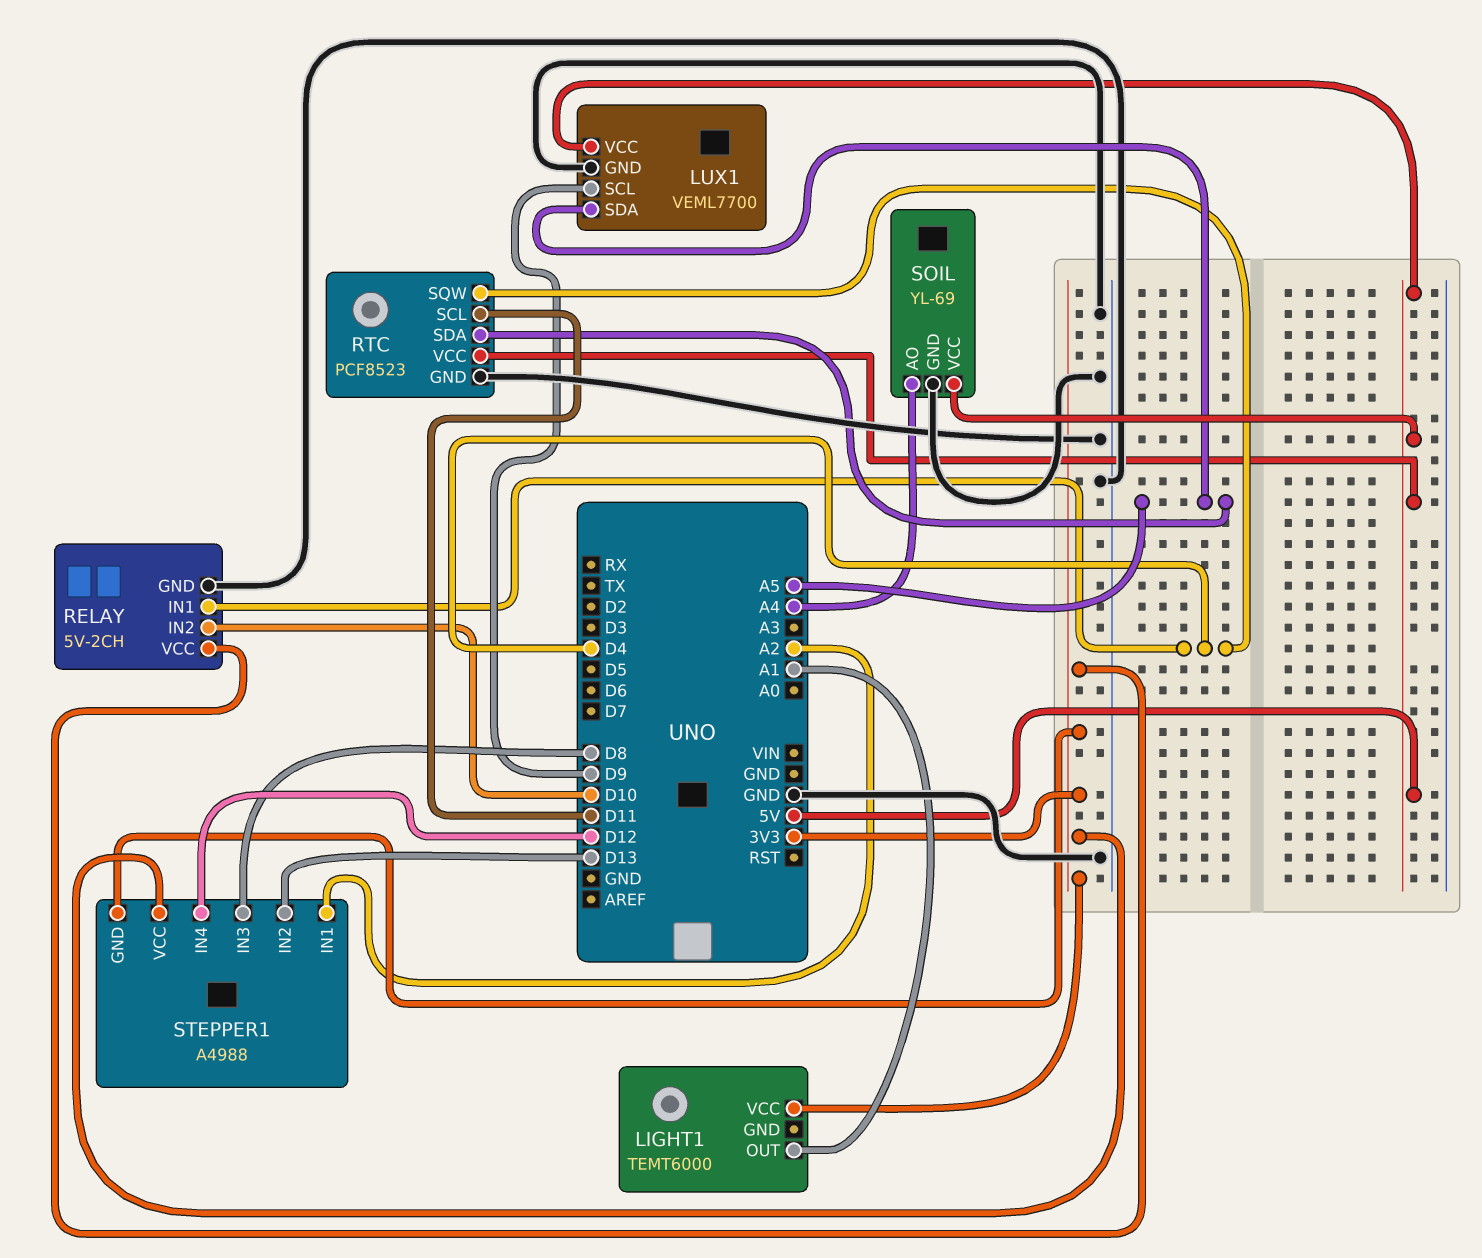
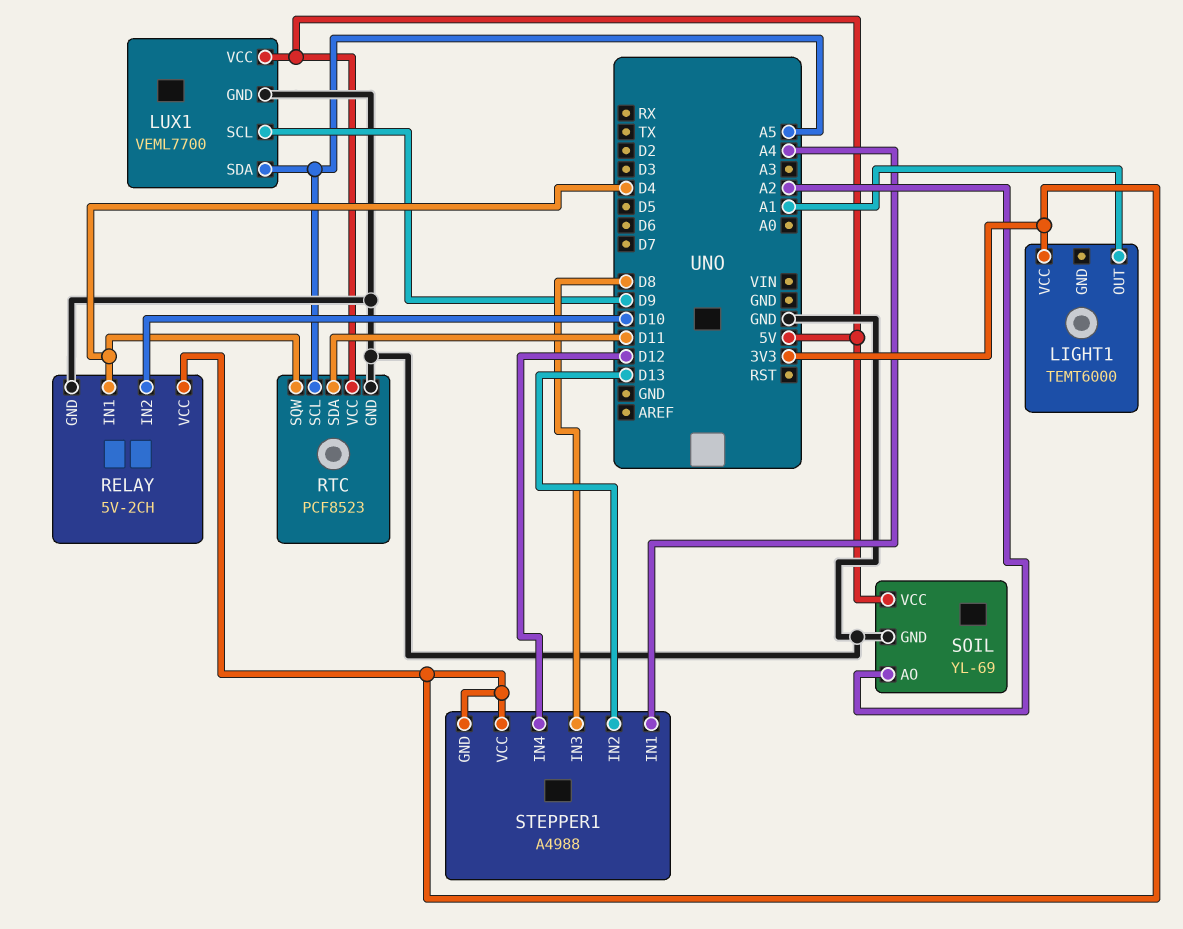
RTC pin SCL: D11 -> A5
RTC pin SDA: A5 -> D11
SOIL pin AO: A4 -> A2
STEPPER1 pin IN1: A2 -> A4

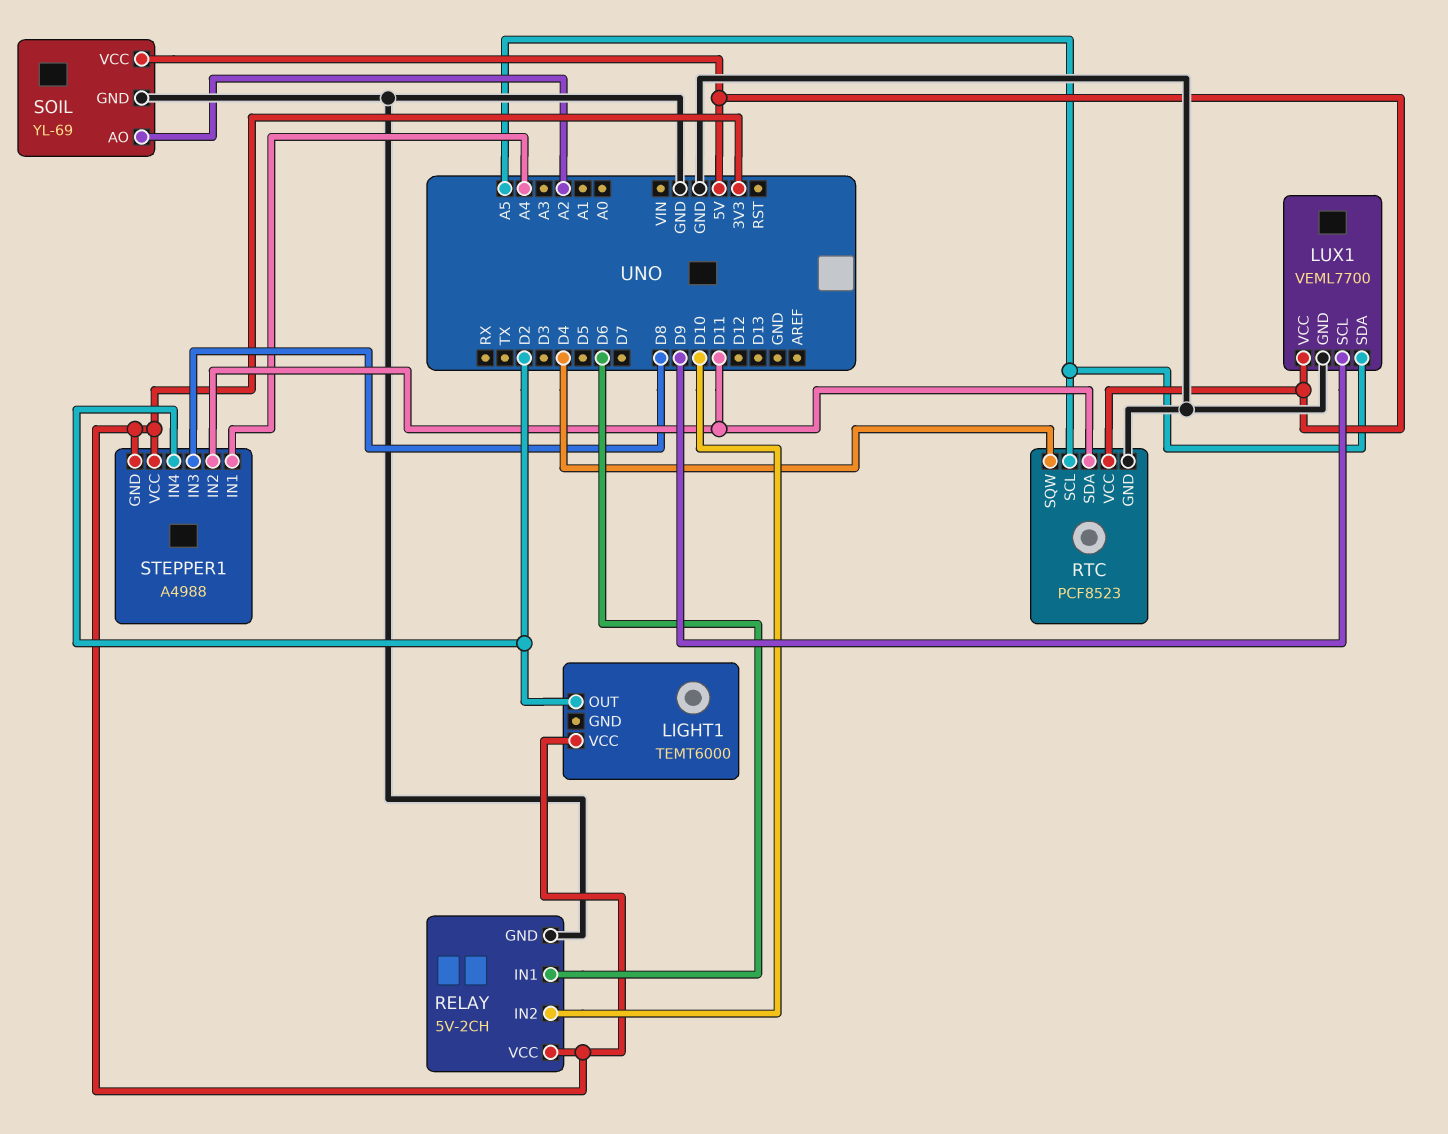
LIGHT1 pin OUT: A1 -> D2
RELAY pin IN1: D4 -> D6
STEPPER1 pin IN2: D13 -> D11
STEPPER1 pin IN4: D12 -> D2

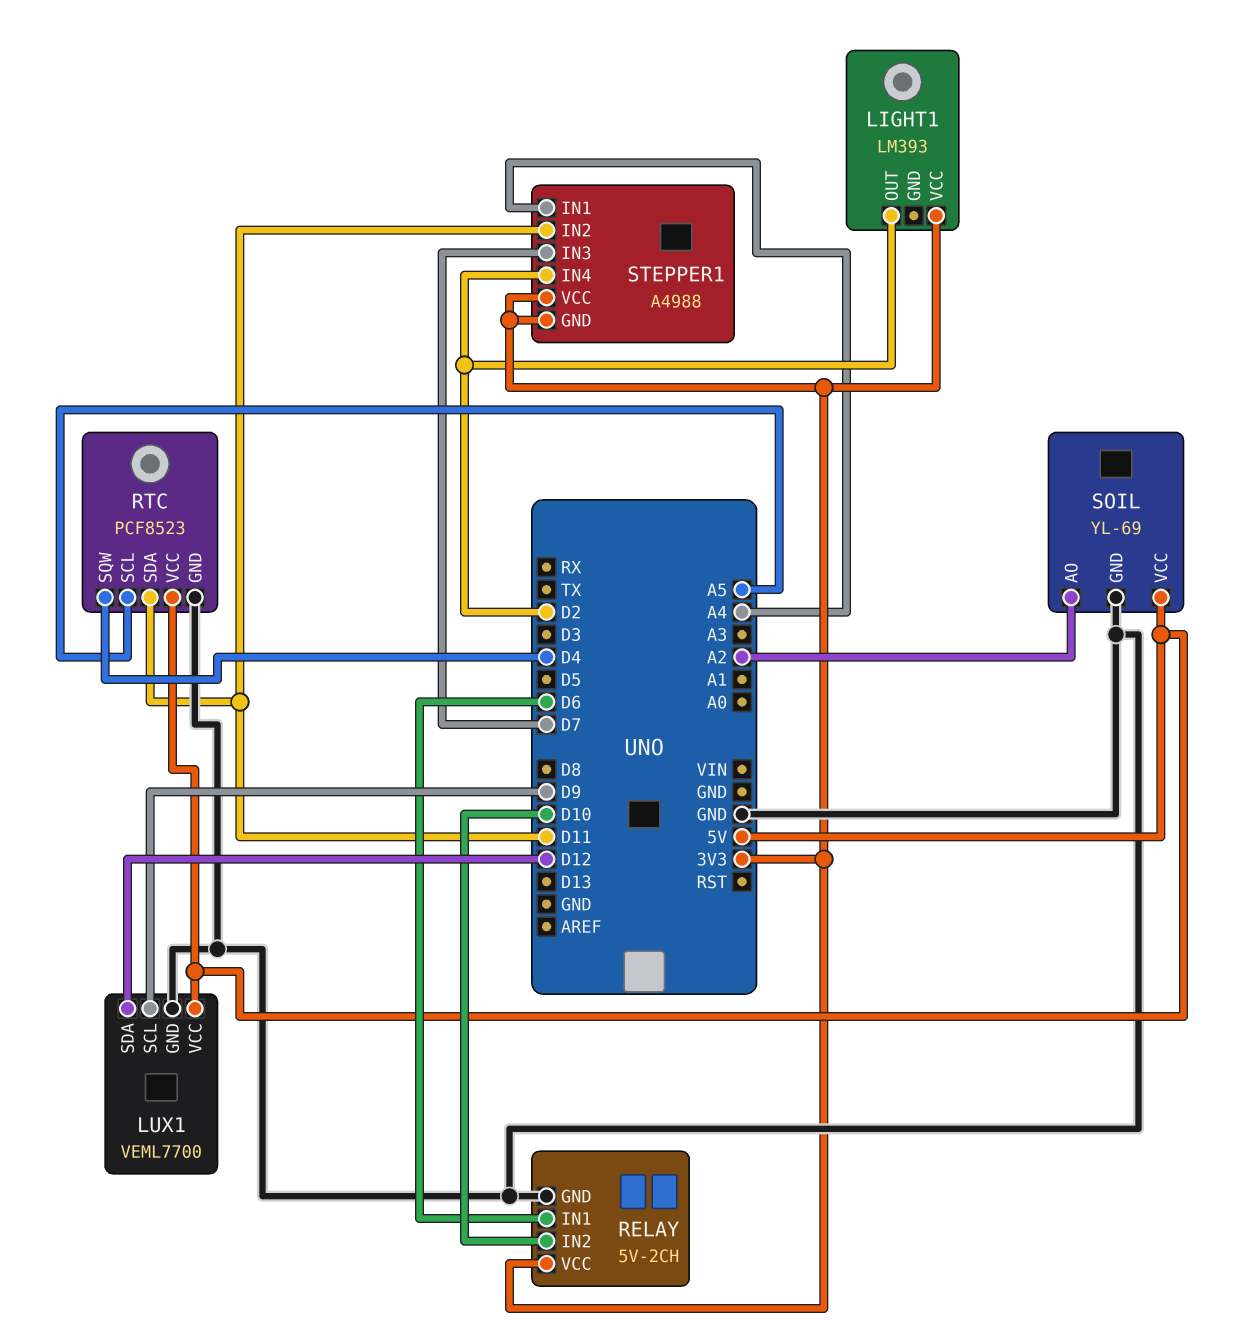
LIGHT1: TEMT6000 -> LM393
LUX1 pin SDA: A5 -> D12
STEPPER1 pin IN3: D8 -> D7

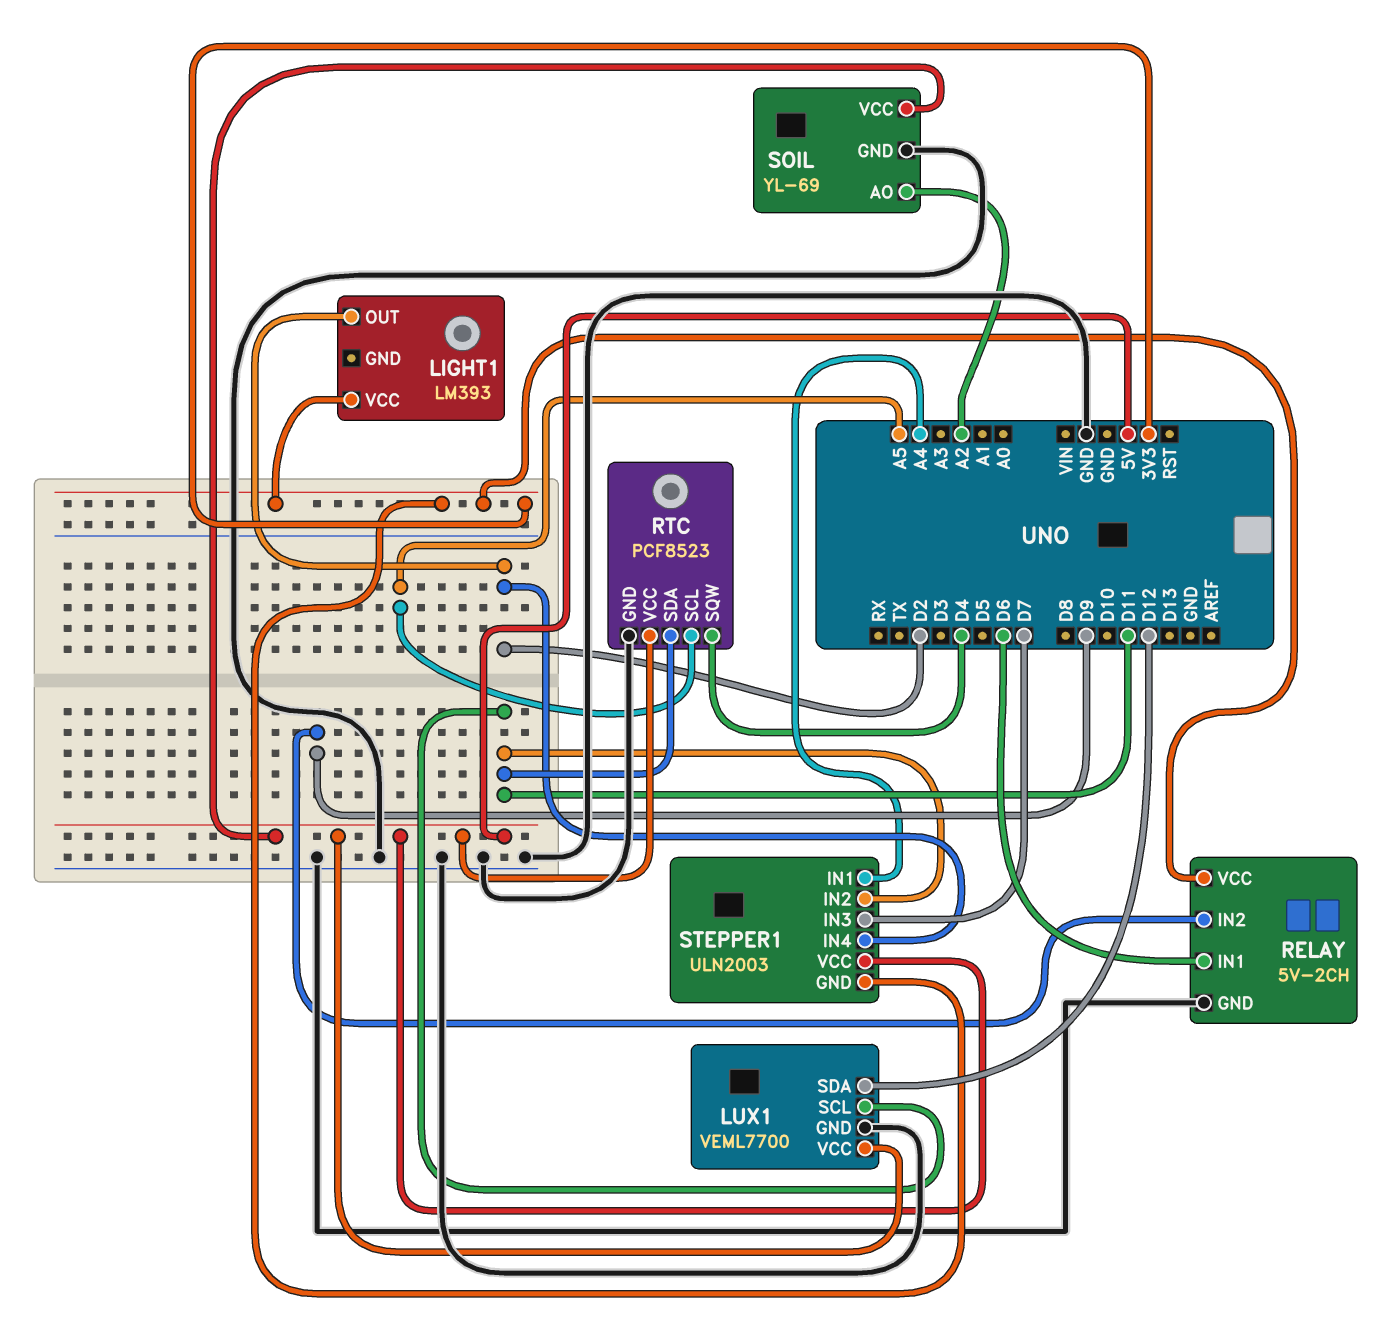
LUX1 pin SCL: D9 -> D11
RELAY pin IN2: D10 -> D9
STEPPER1: A4988 -> ULN2003
STEPPER1 pin VCC: 3V3 -> 5V

